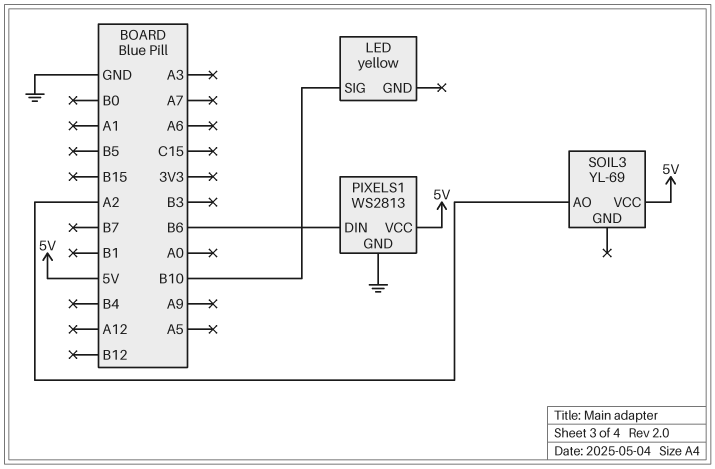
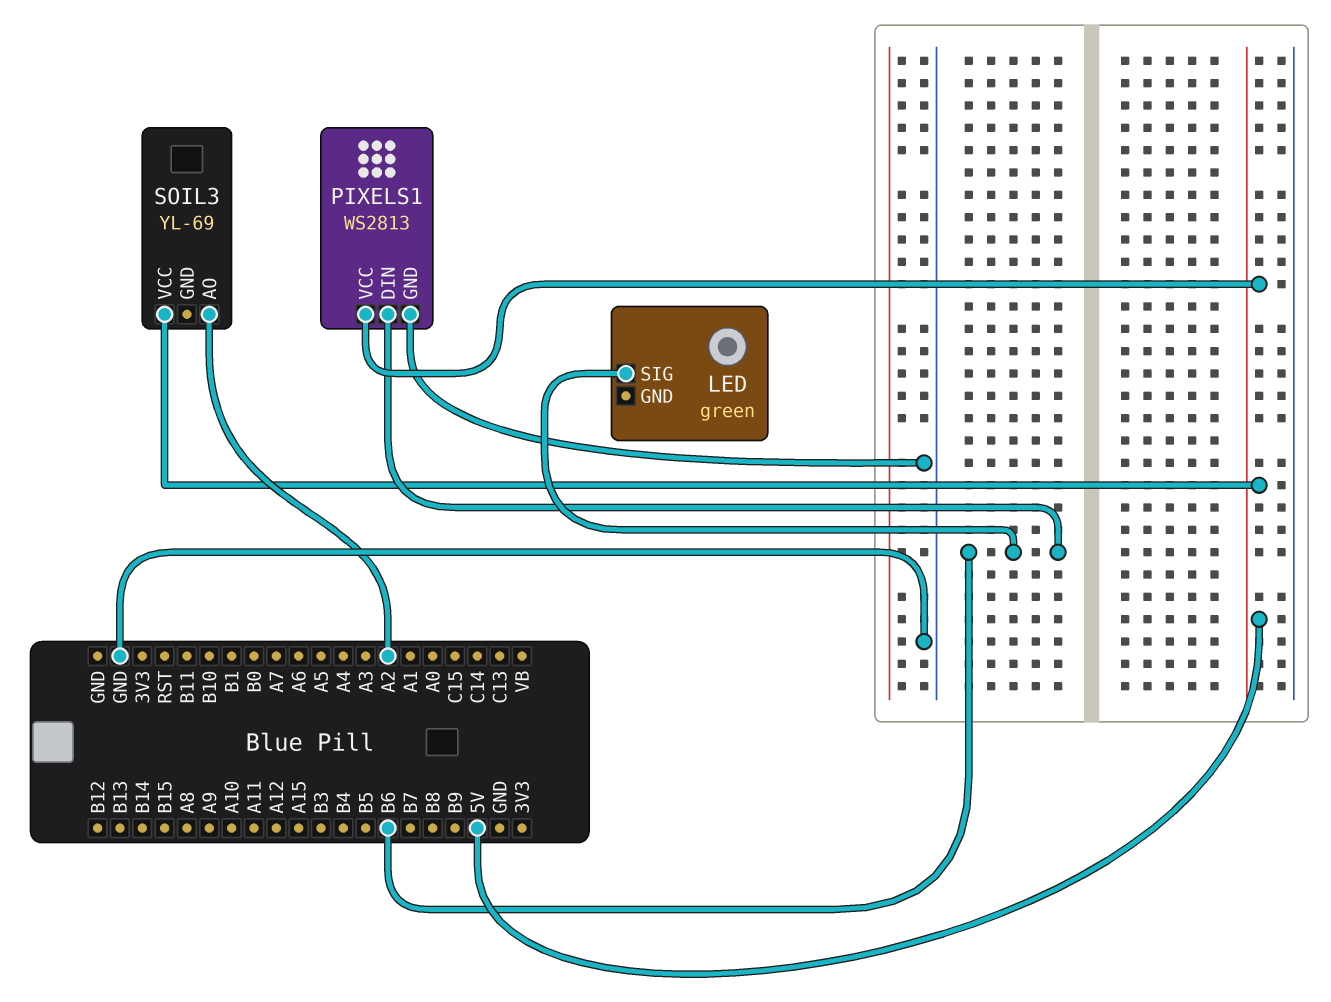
LED: yellow -> green
LED pin SIG: B10 -> B6

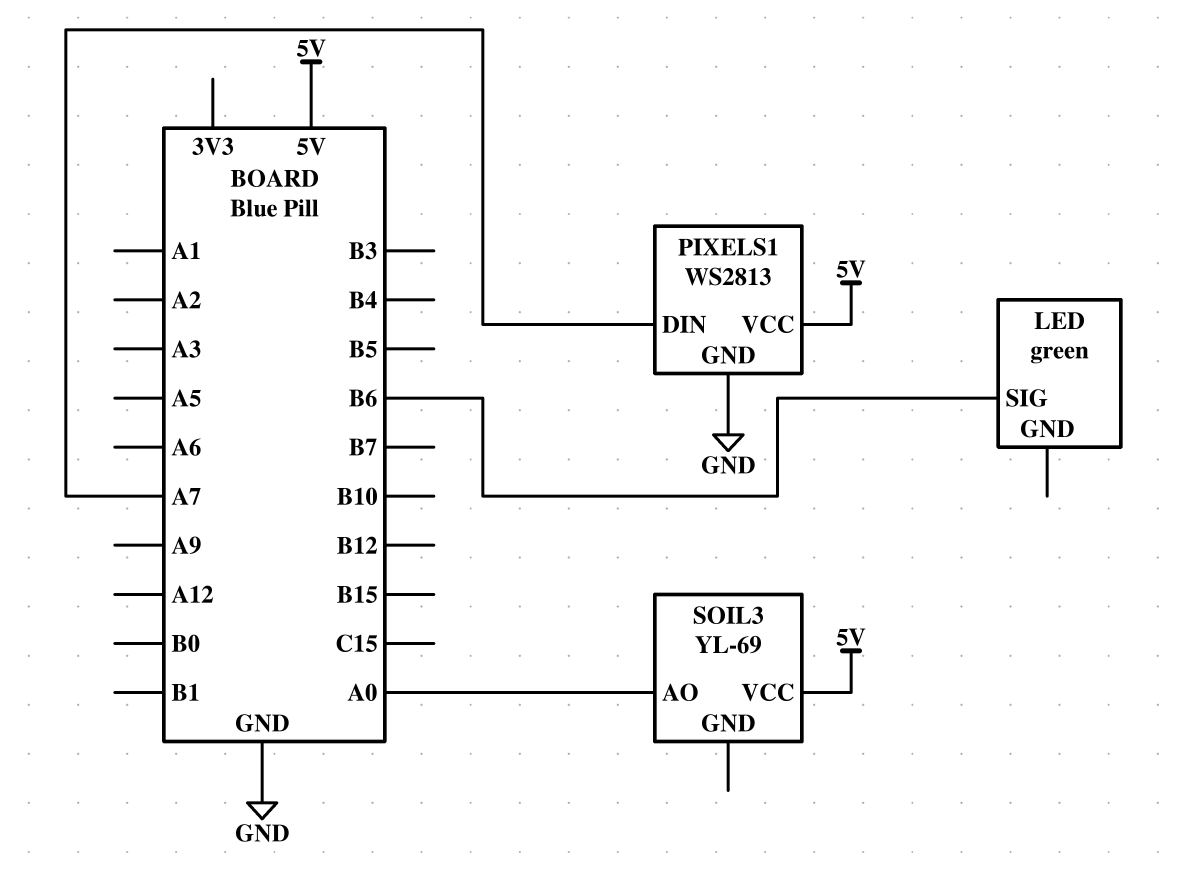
PIXELS1 pin DIN: B6 -> A7
SOIL3 pin AO: A2 -> A0

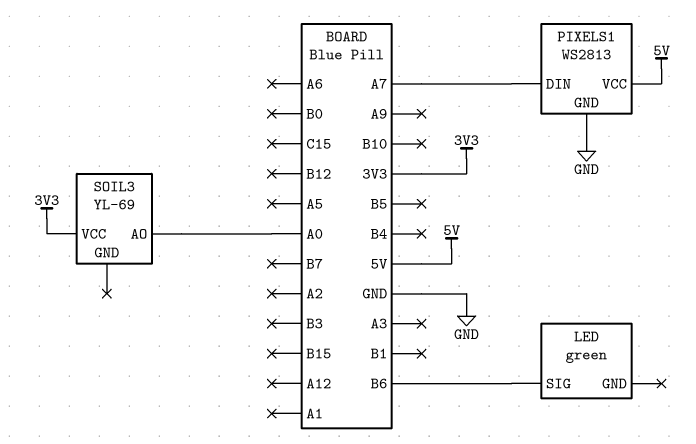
SOIL3 pin VCC: 5V -> 3V3

